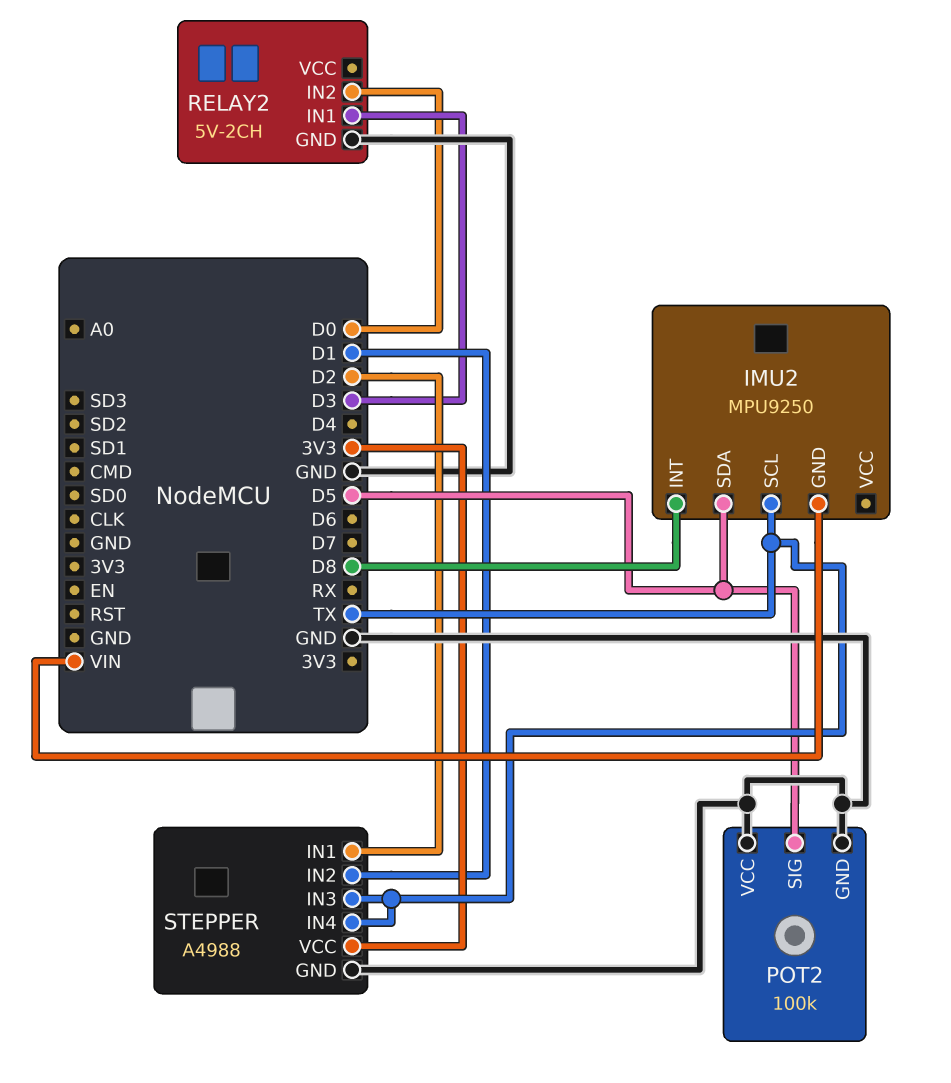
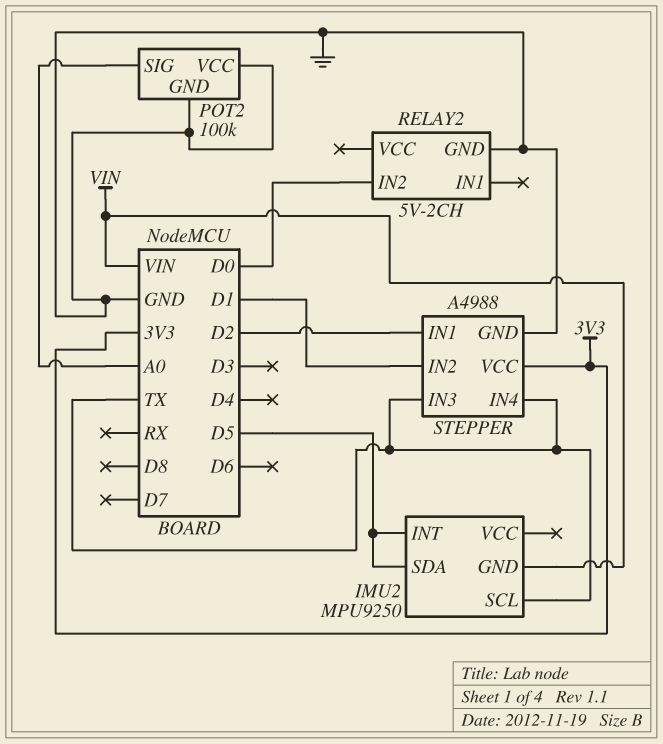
IMU2 pin INT: D8 -> D5
POT2 pin SIG: D5 -> A0
RELAY2 pin IN1: D3 -> none

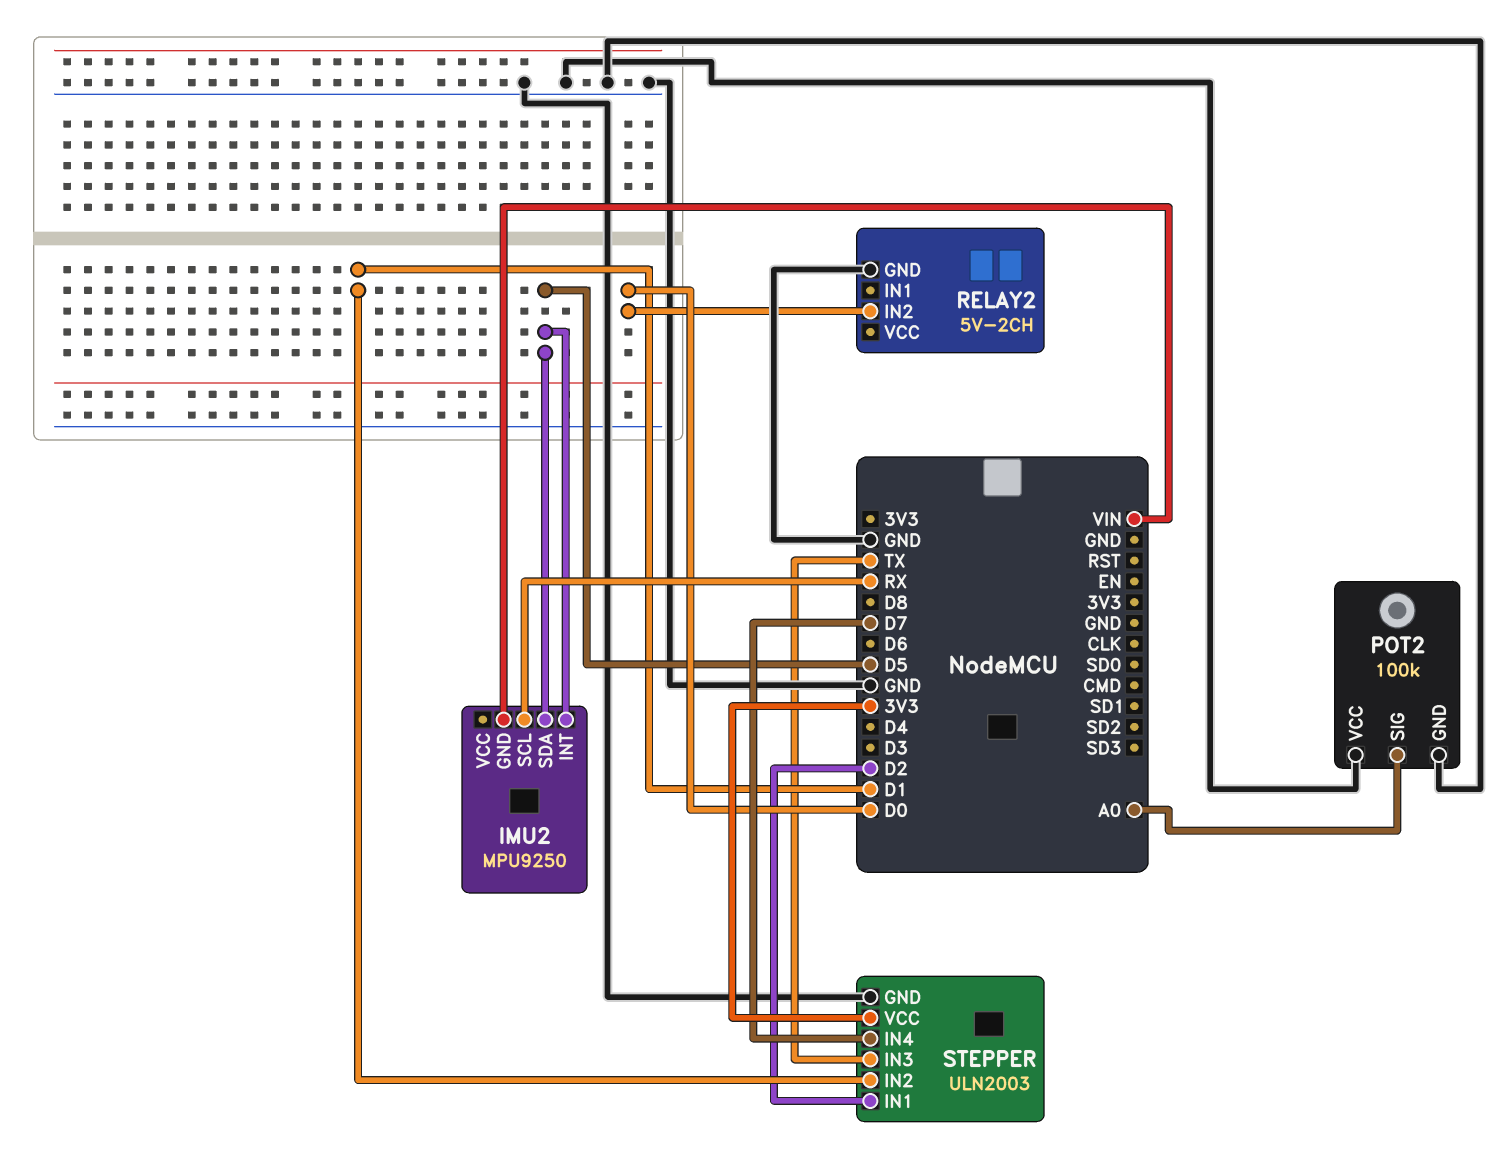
IMU2 pin SCL: TX -> RX
STEPPER: A4988 -> ULN2003
STEPPER pin IN4: TX -> D7

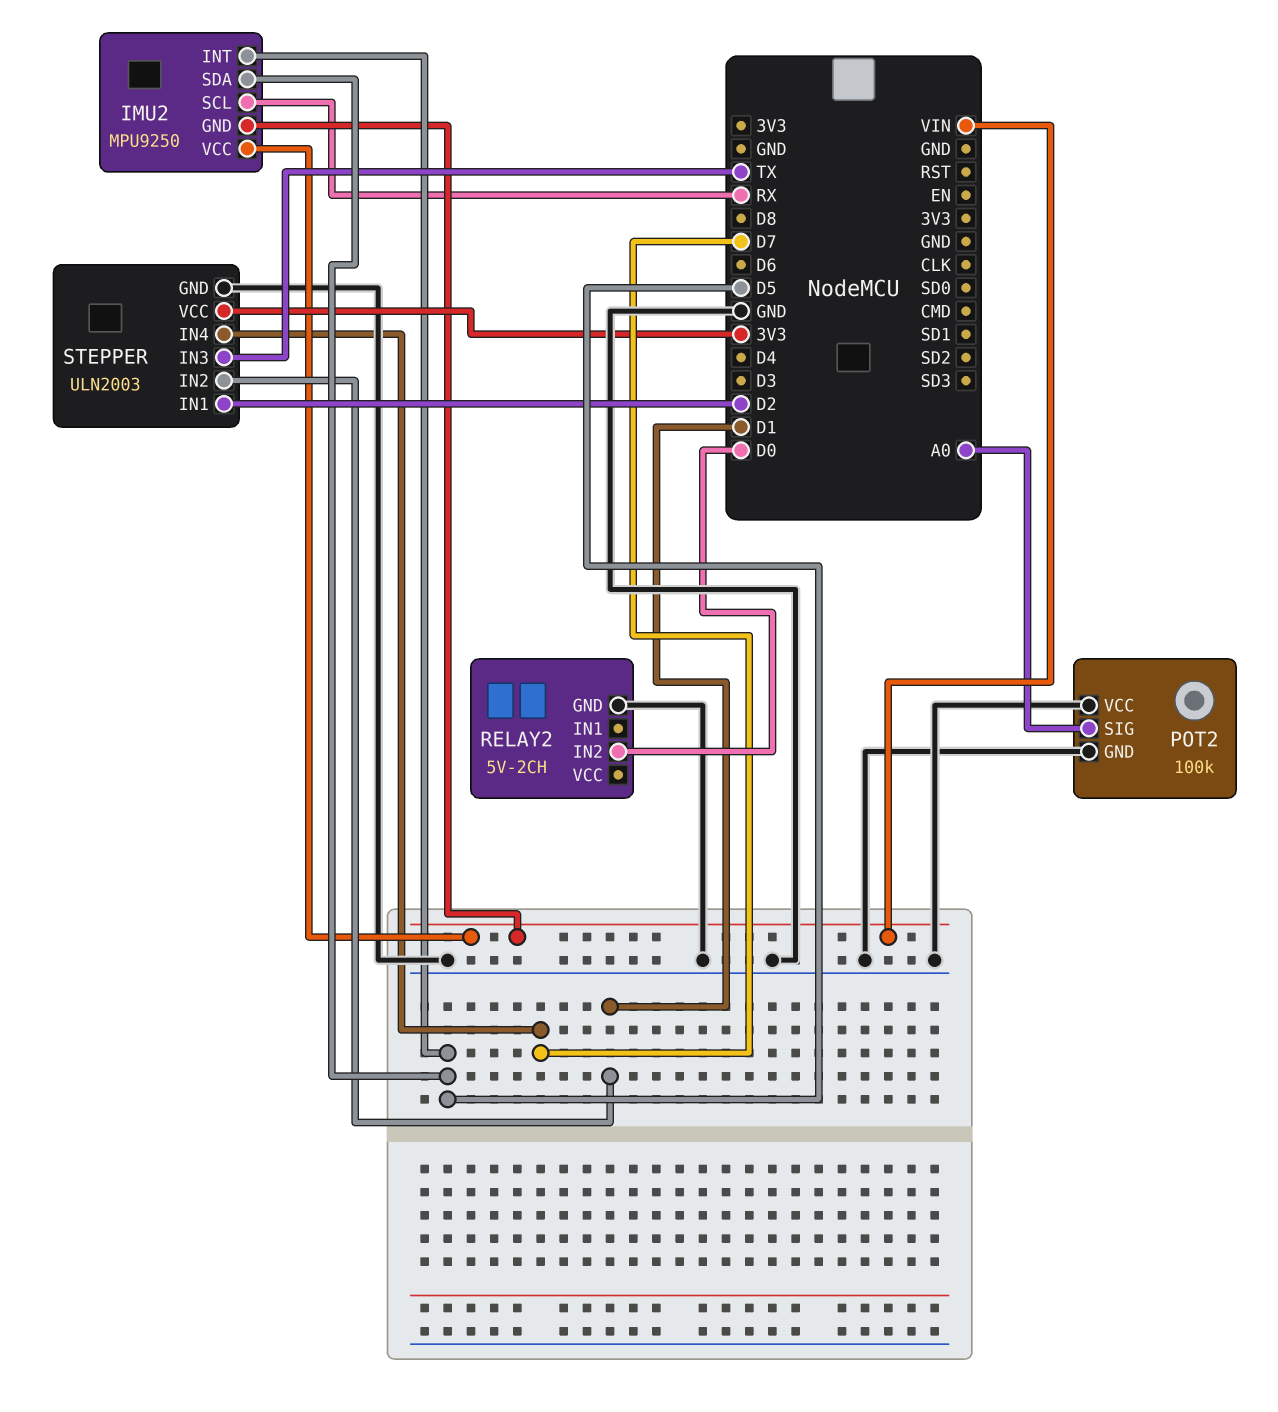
IMU2 pin VCC: none -> VIN

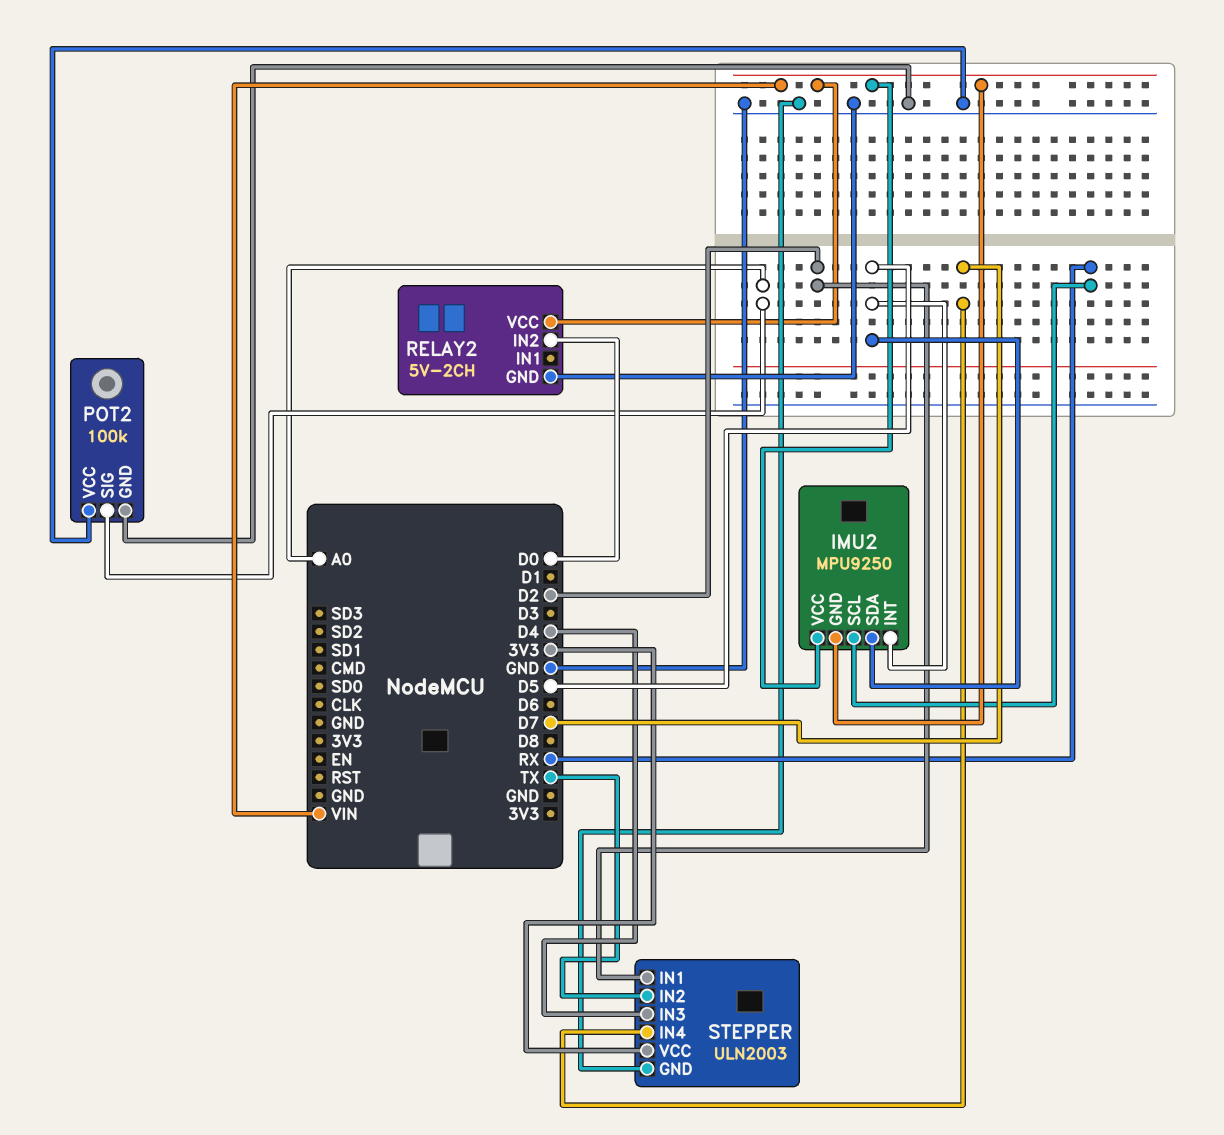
RELAY2 pin VCC: none -> VIN
STEPPER pin IN2: D1 -> TX
STEPPER pin IN3: TX -> D4

